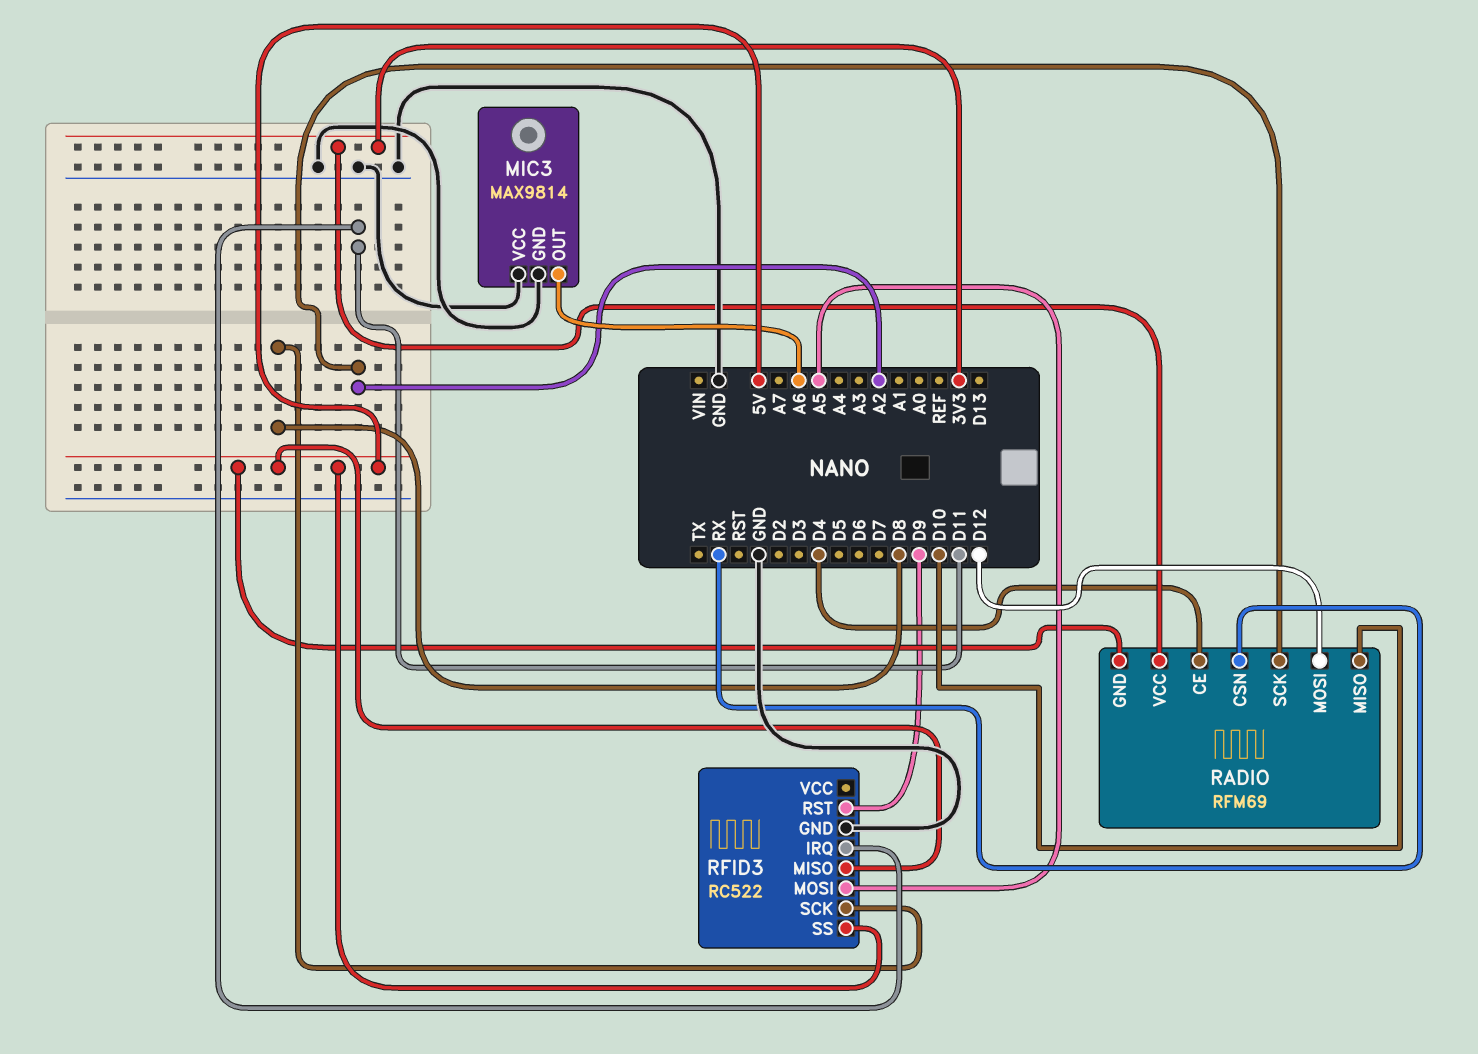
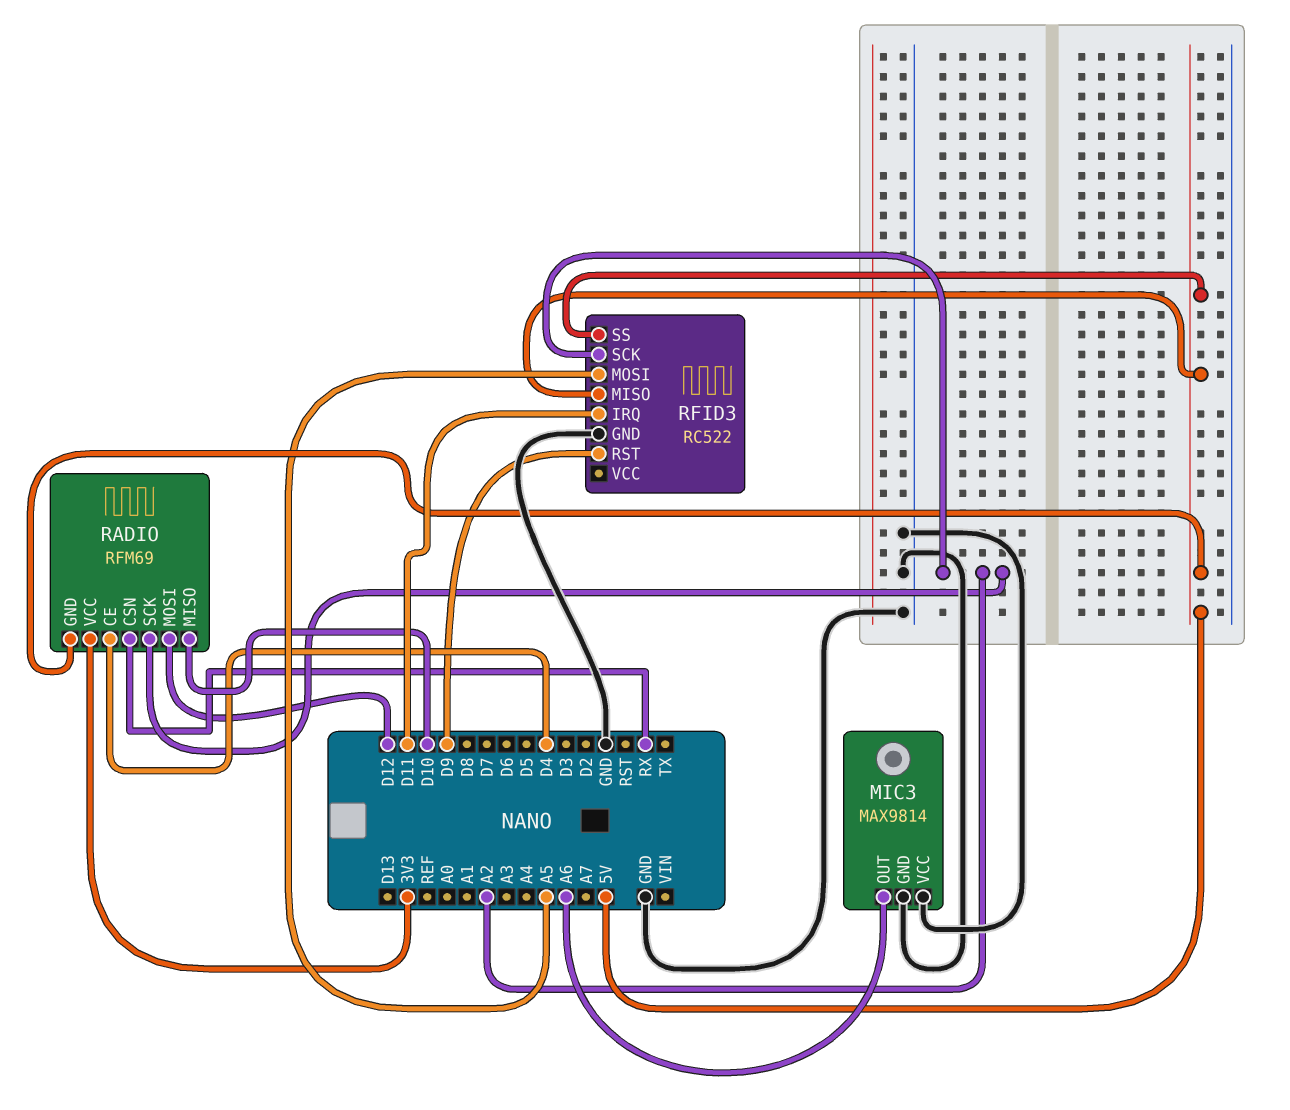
RFID3 pin SCK: D8 -> A2

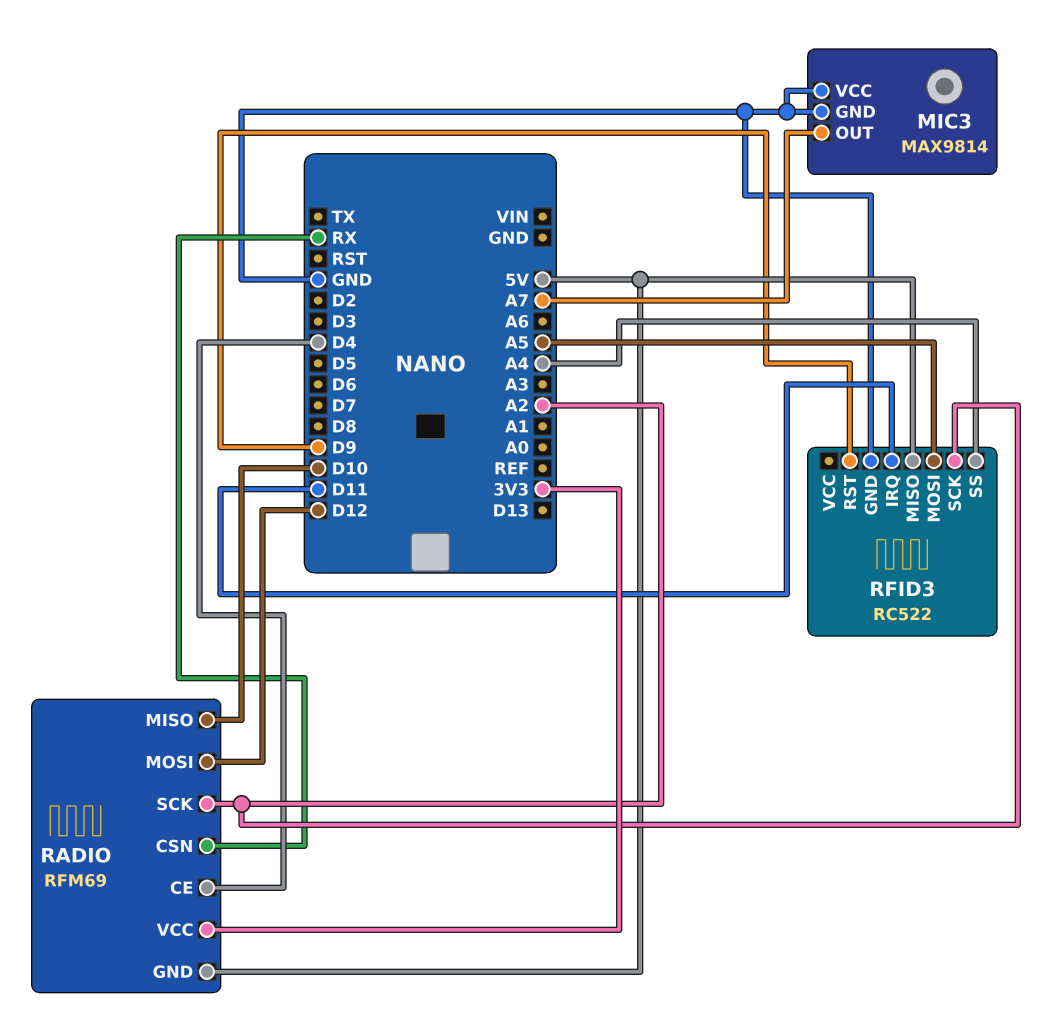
MIC3 pin OUT: A6 -> A7
RFID3 pin SS: 5V -> A4

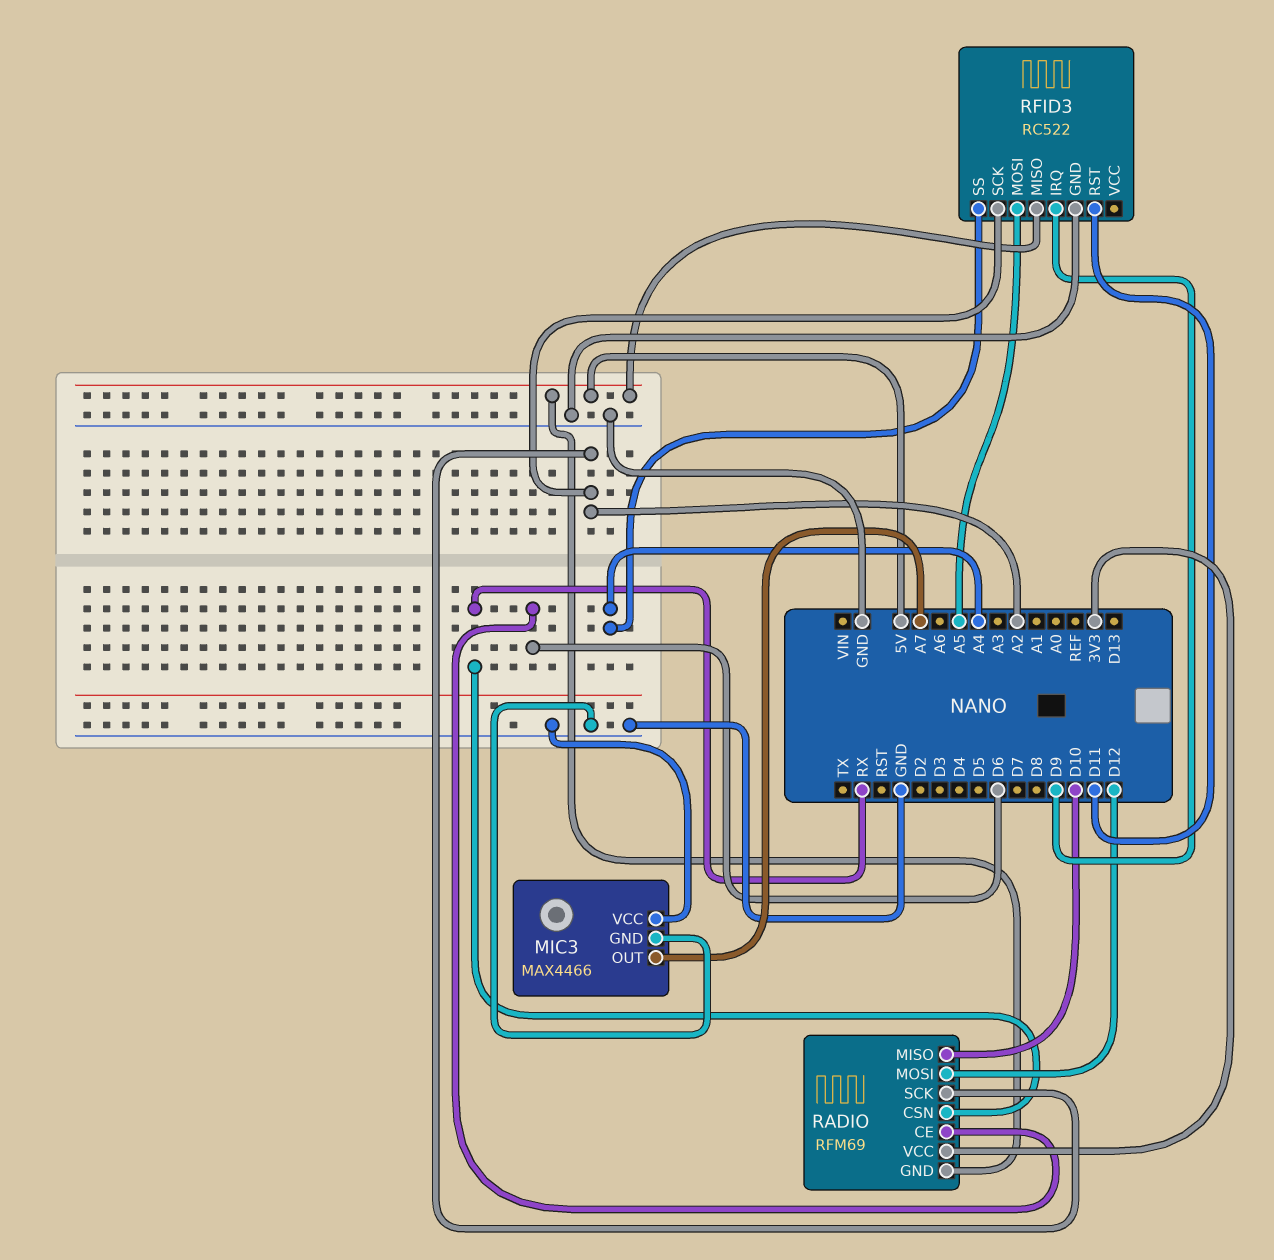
MIC3: MAX9814 -> MAX4466
RADIO pin CE: D4 -> D6
RFID3 pin IRQ: D11 -> D9
RFID3 pin RST: D9 -> D11

